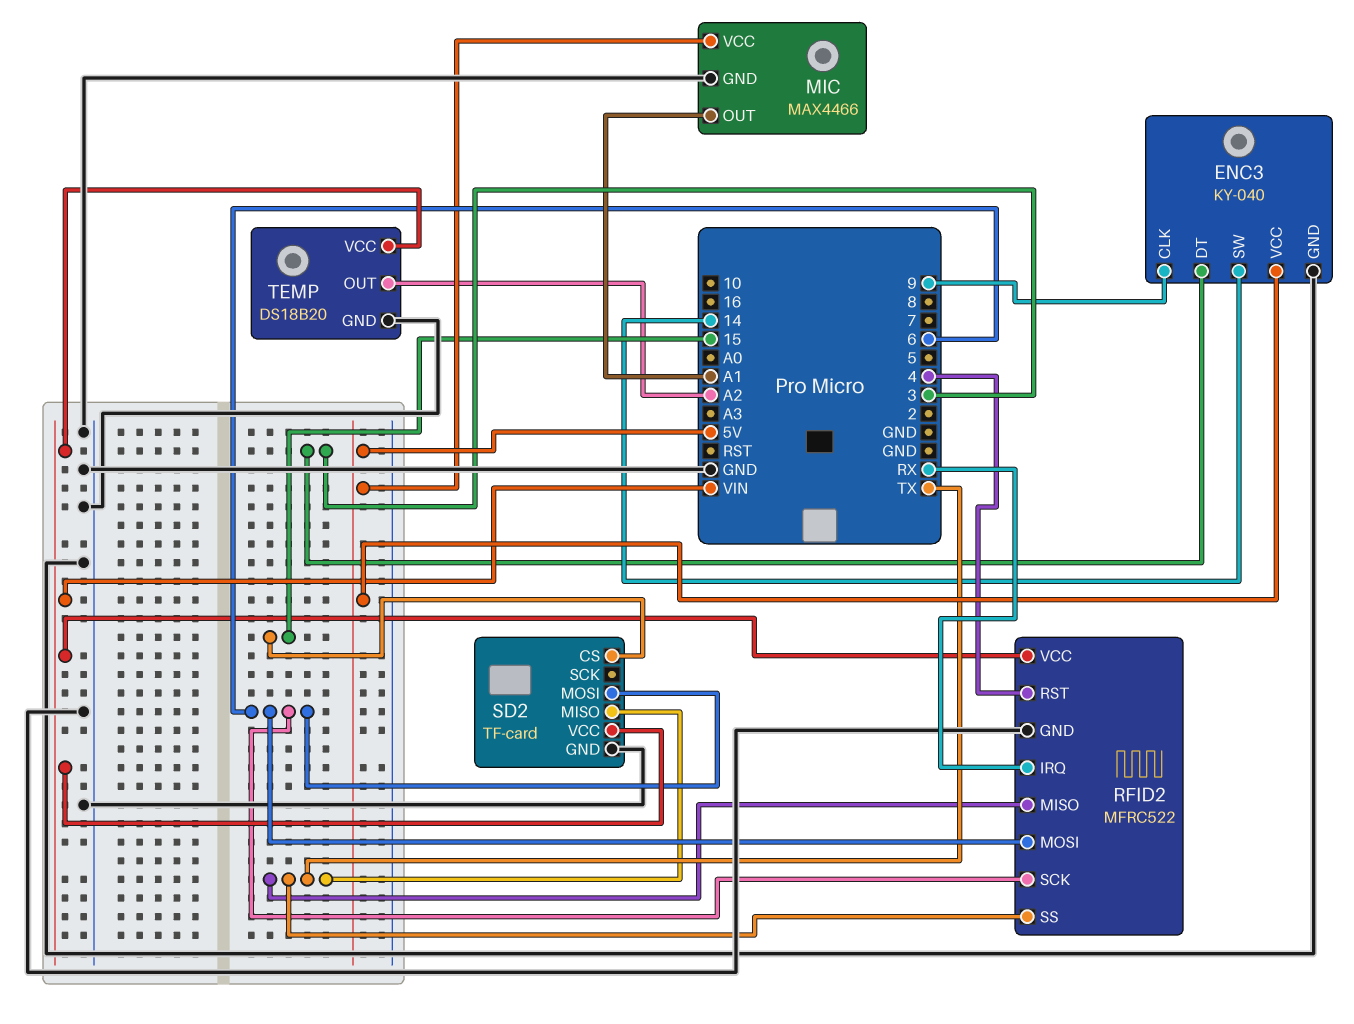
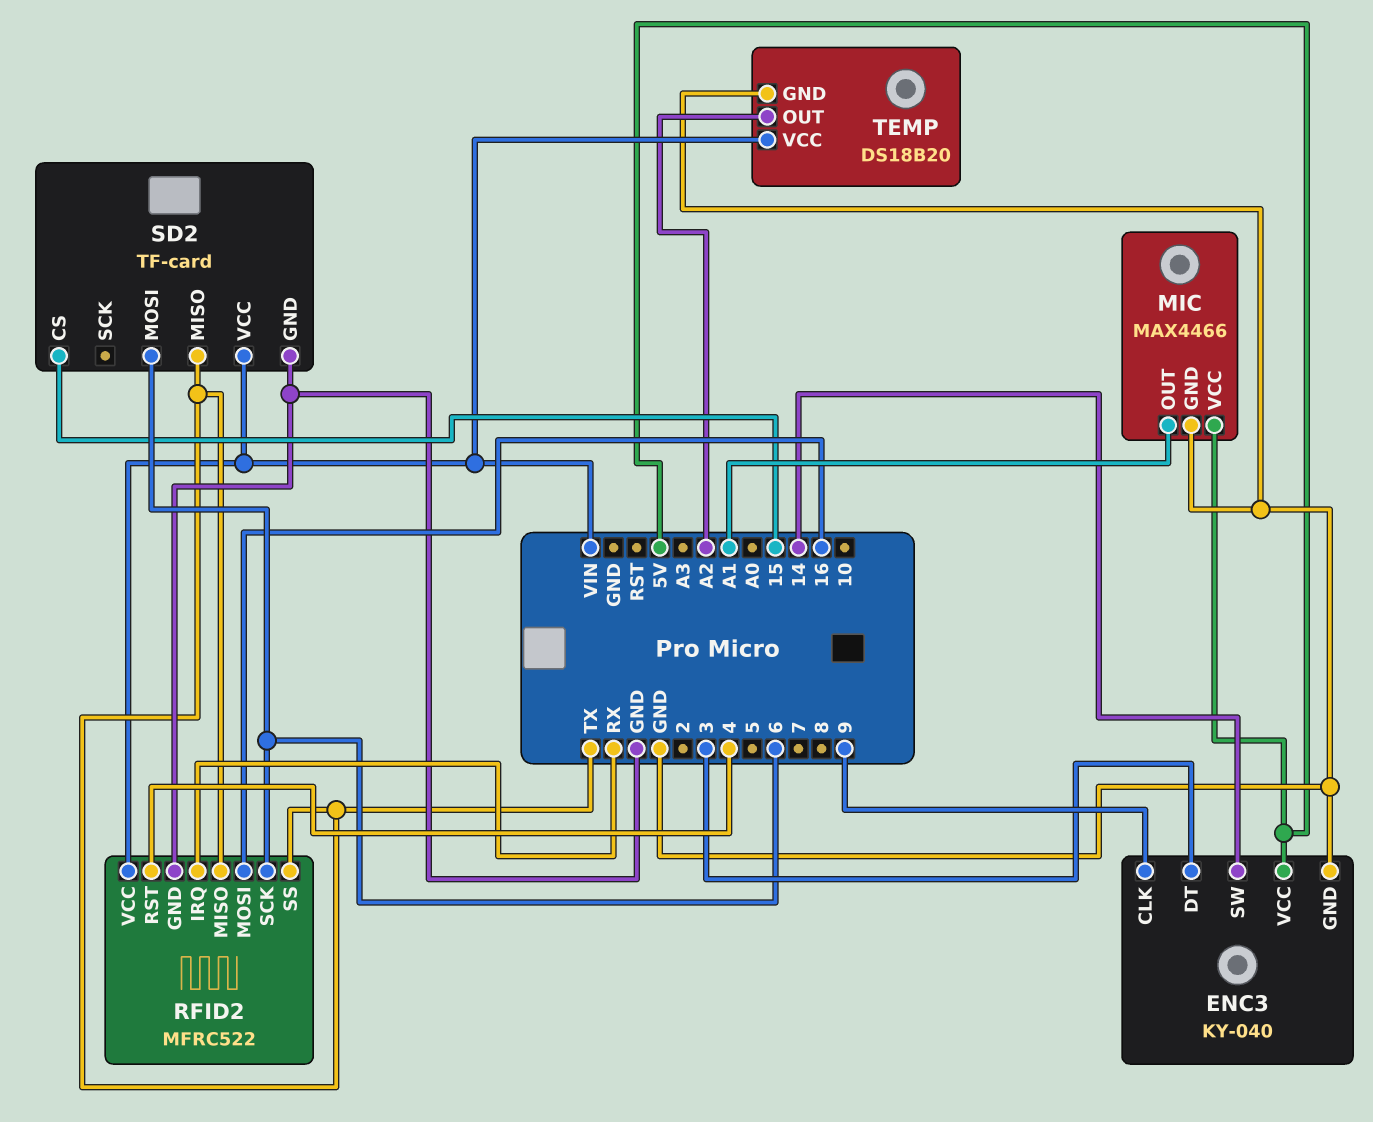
RFID2 pin MOSI: 6 -> 16

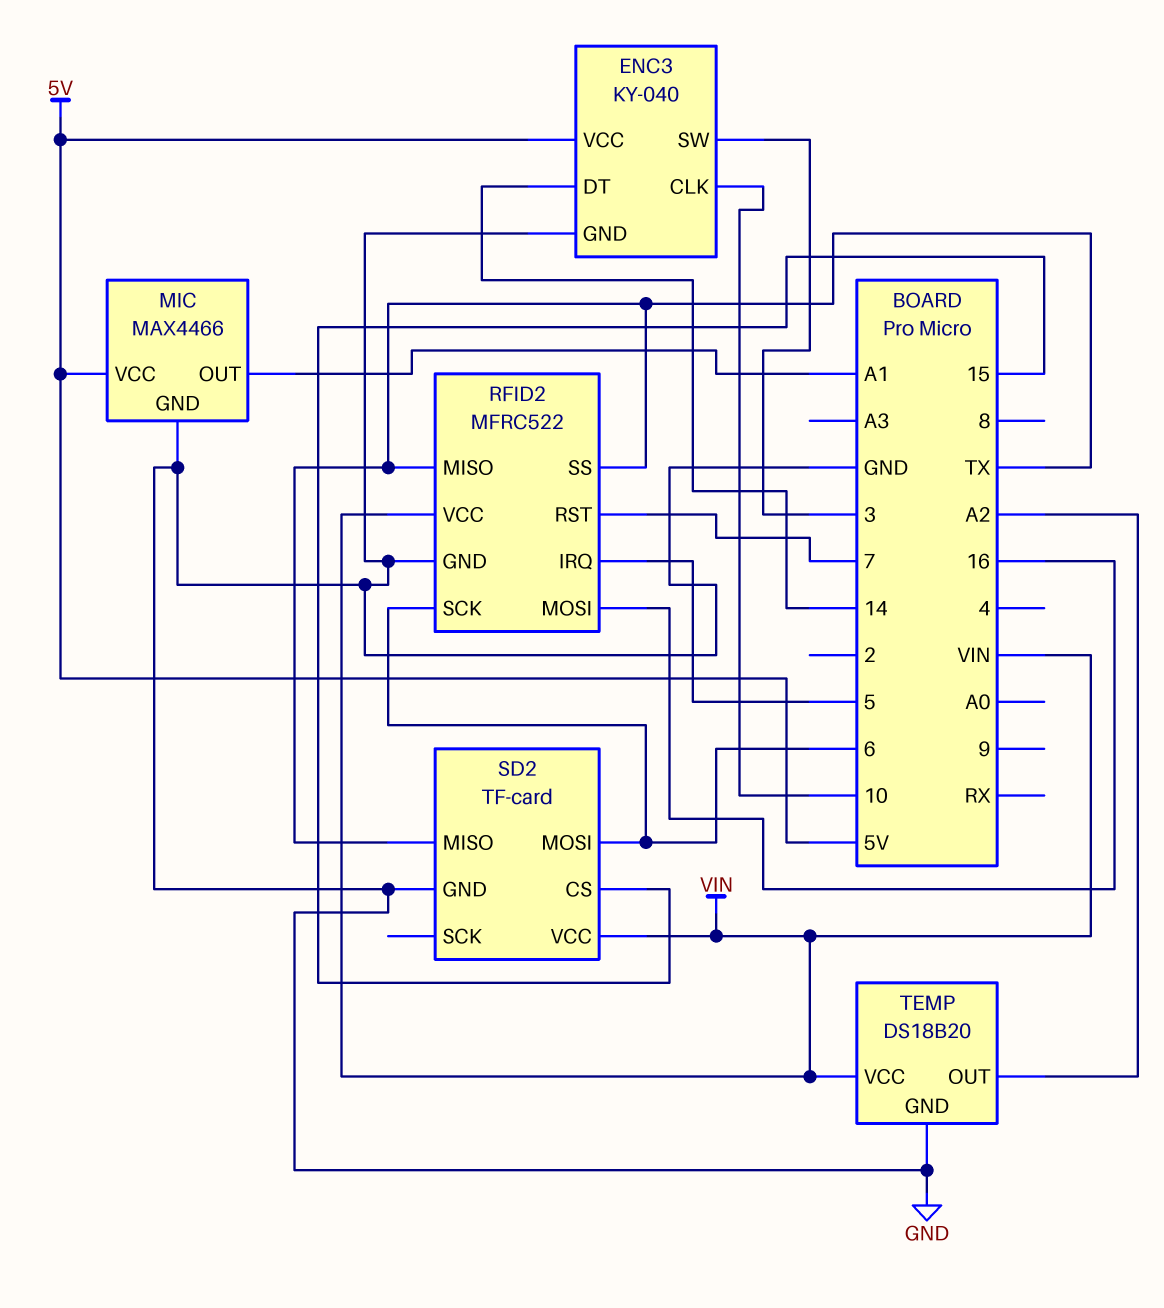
ENC3 pin CLK: 9 -> 10
ENC3 pin DT: 3 -> 14
ENC3 pin SW: 14 -> 3
RFID2 pin IRQ: RX -> 5
RFID2 pin RST: 4 -> 7

